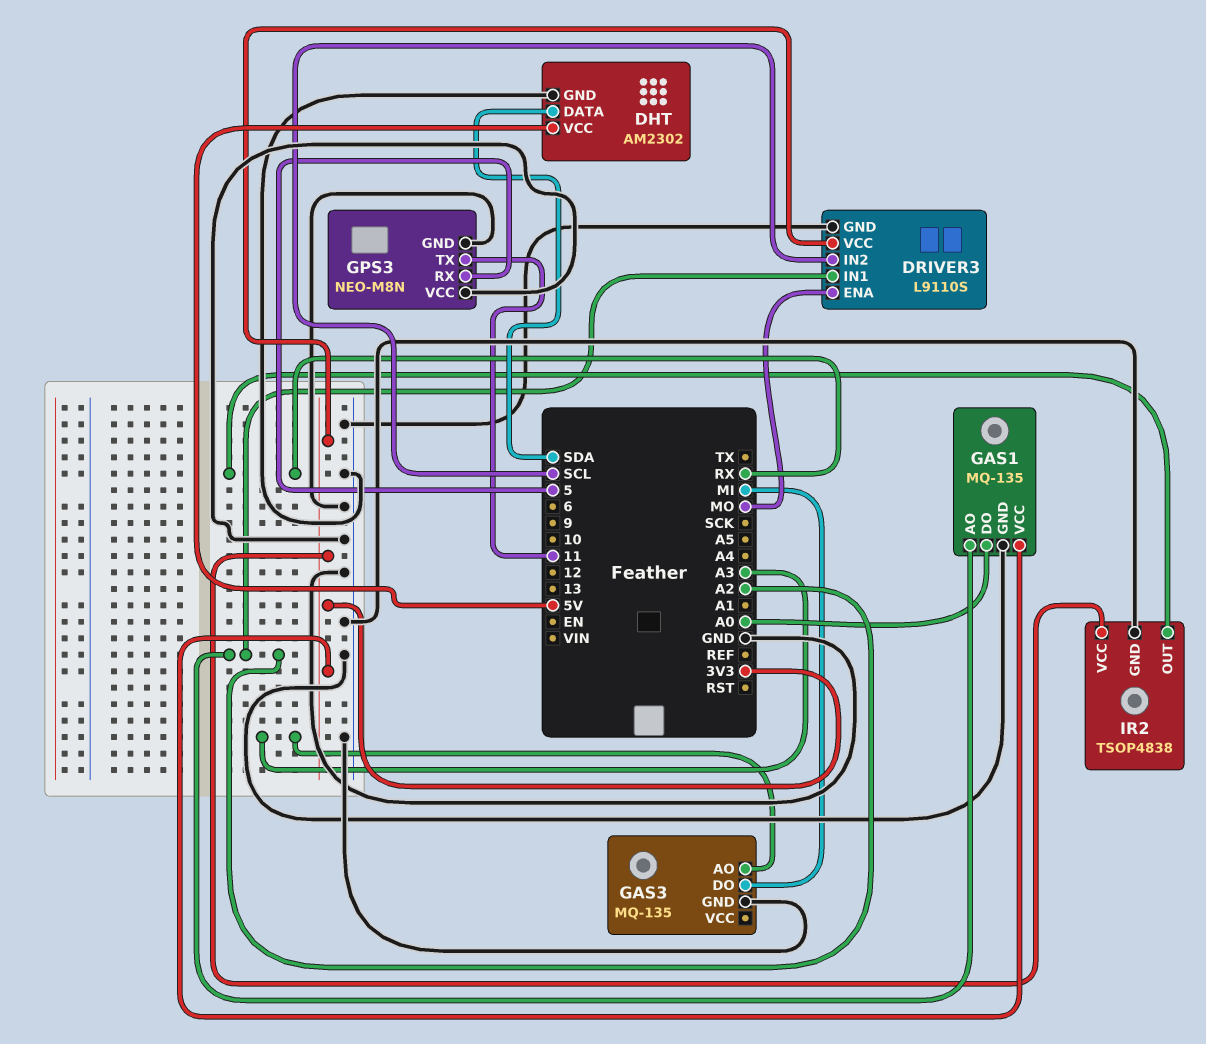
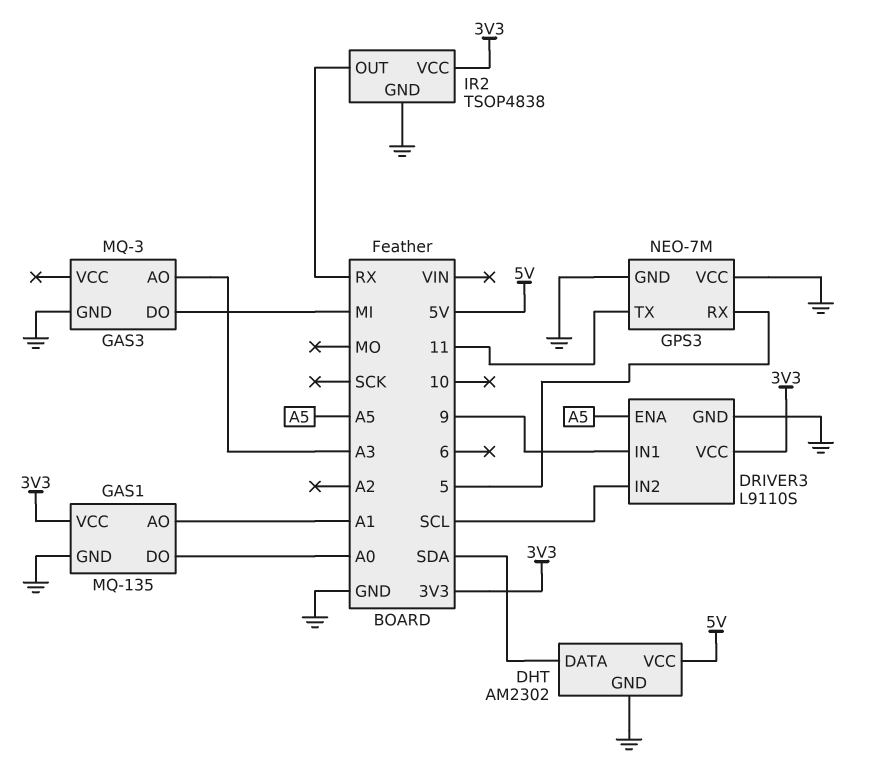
DRIVER3 pin ENA: MO -> A5
DRIVER3 pin IN1: A2 -> 9
GAS1 pin AO: A2 -> A1
GAS3: MQ-135 -> MQ-3
GPS3: NEO-M8N -> NEO-7M

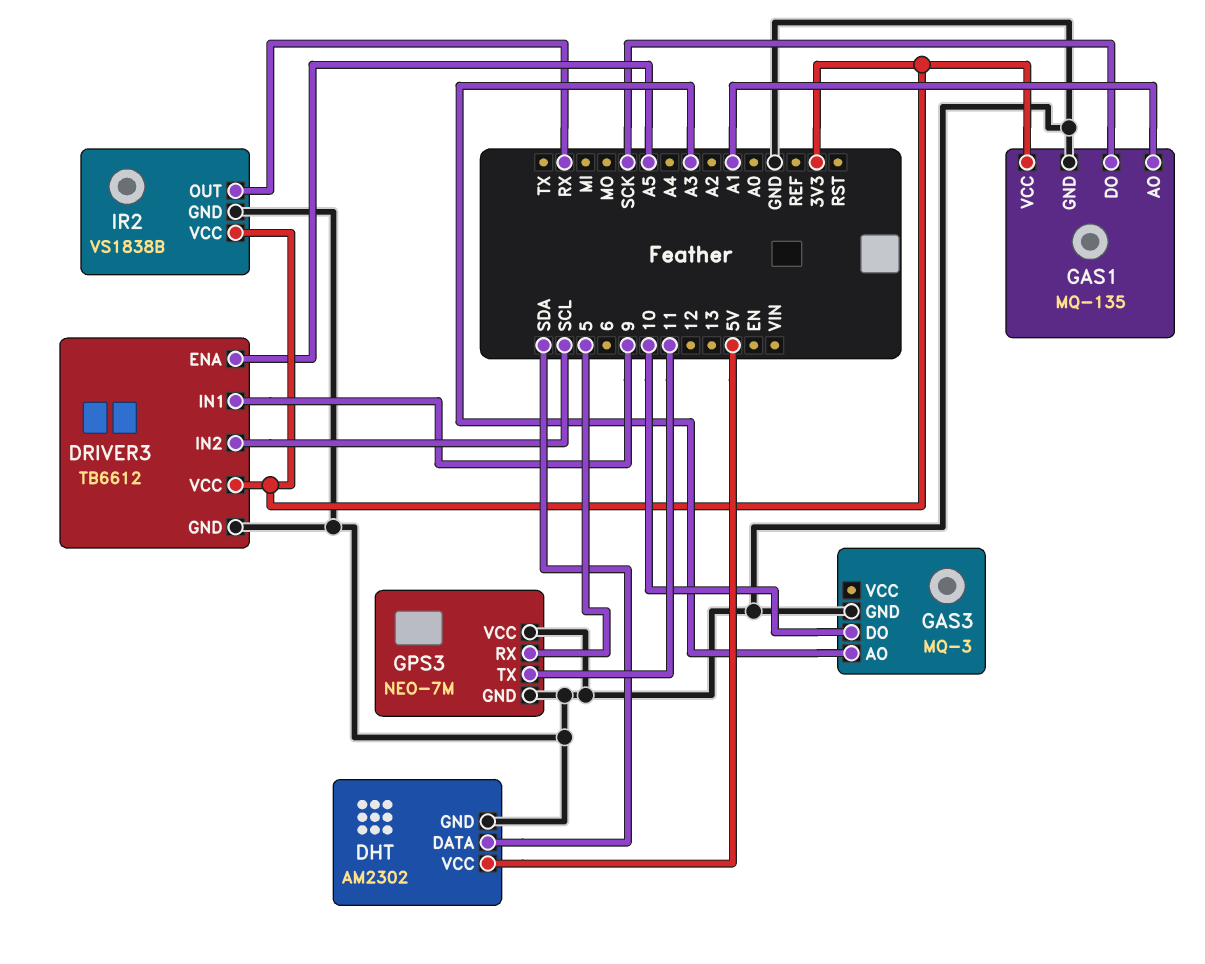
DRIVER3: L9110S -> TB6612
GAS1 pin DO: A0 -> SCK
GAS3 pin DO: MI -> 10
IR2: TSOP4838 -> VS1838B

